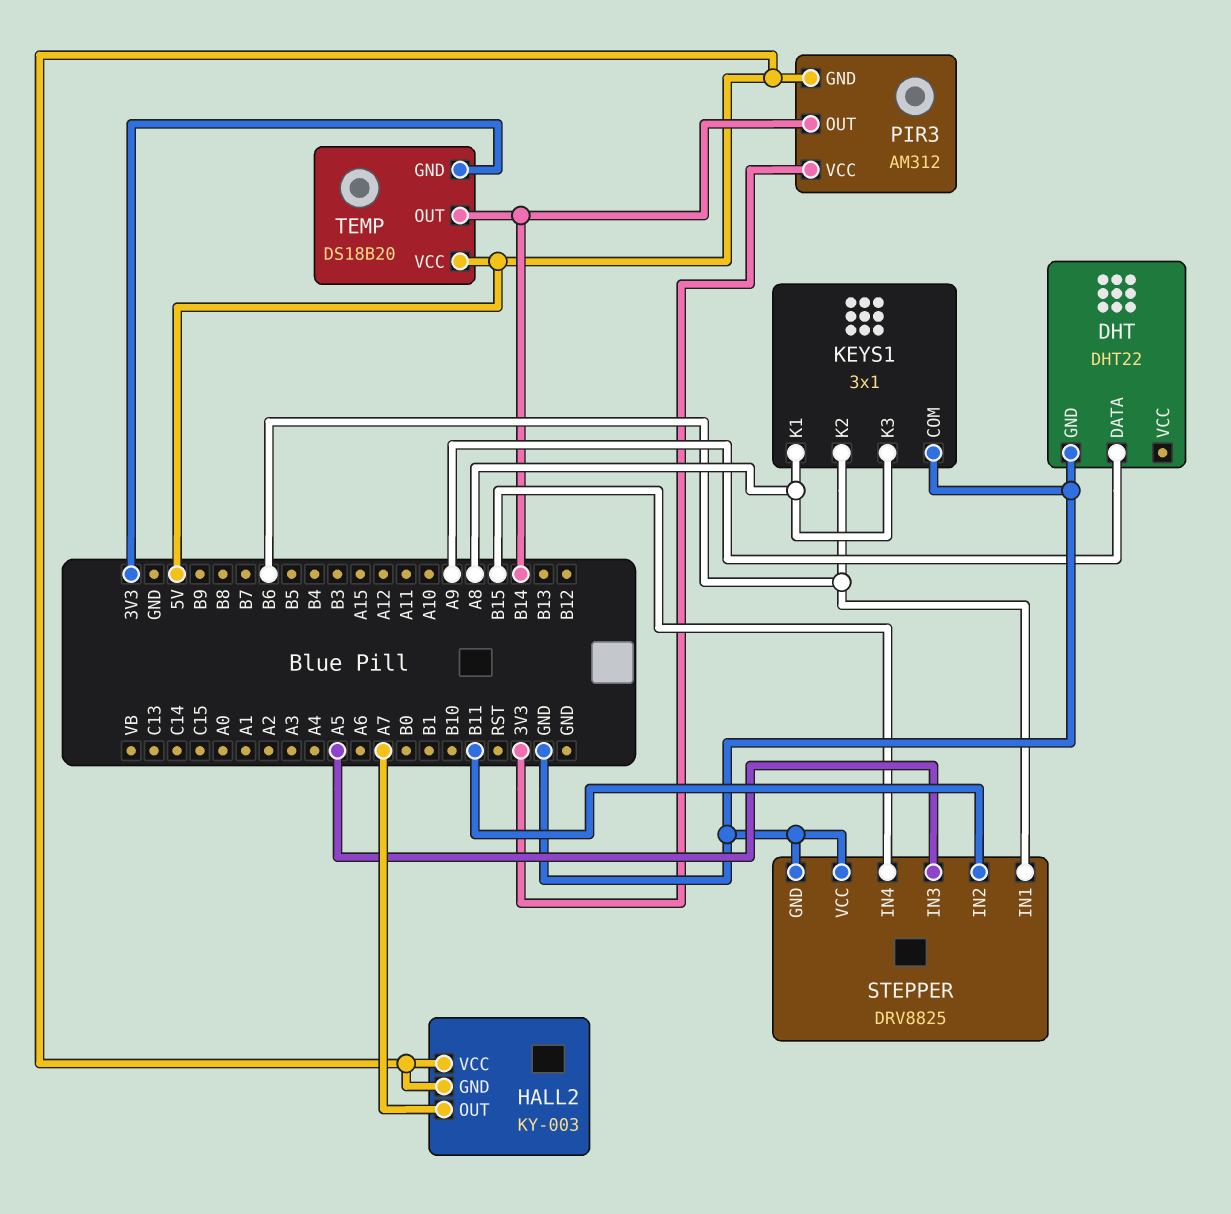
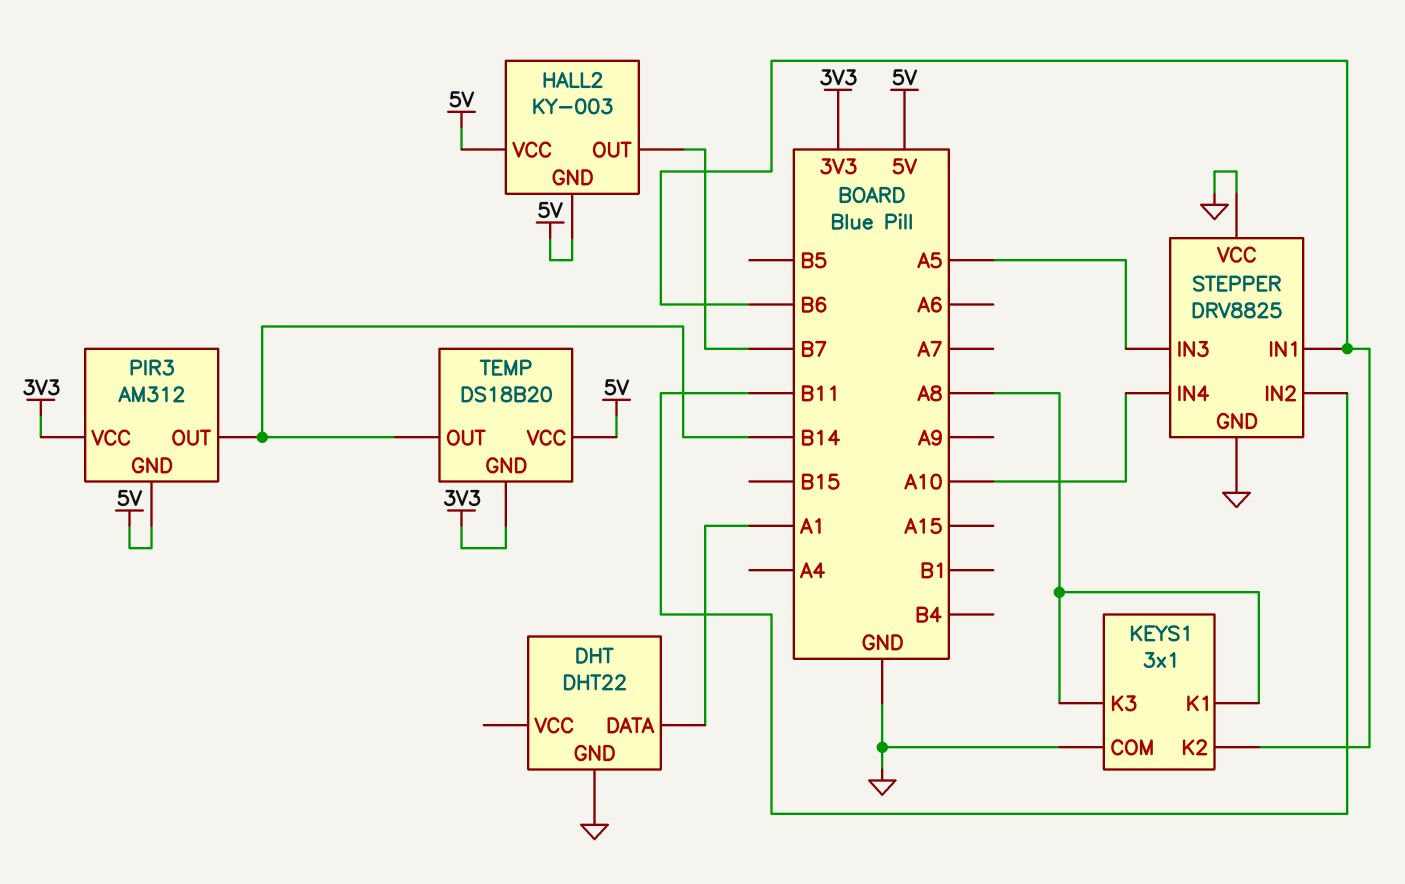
DHT pin DATA: A9 -> A1
HALL2 pin OUT: A7 -> B7
STEPPER pin IN4: B15 -> A10

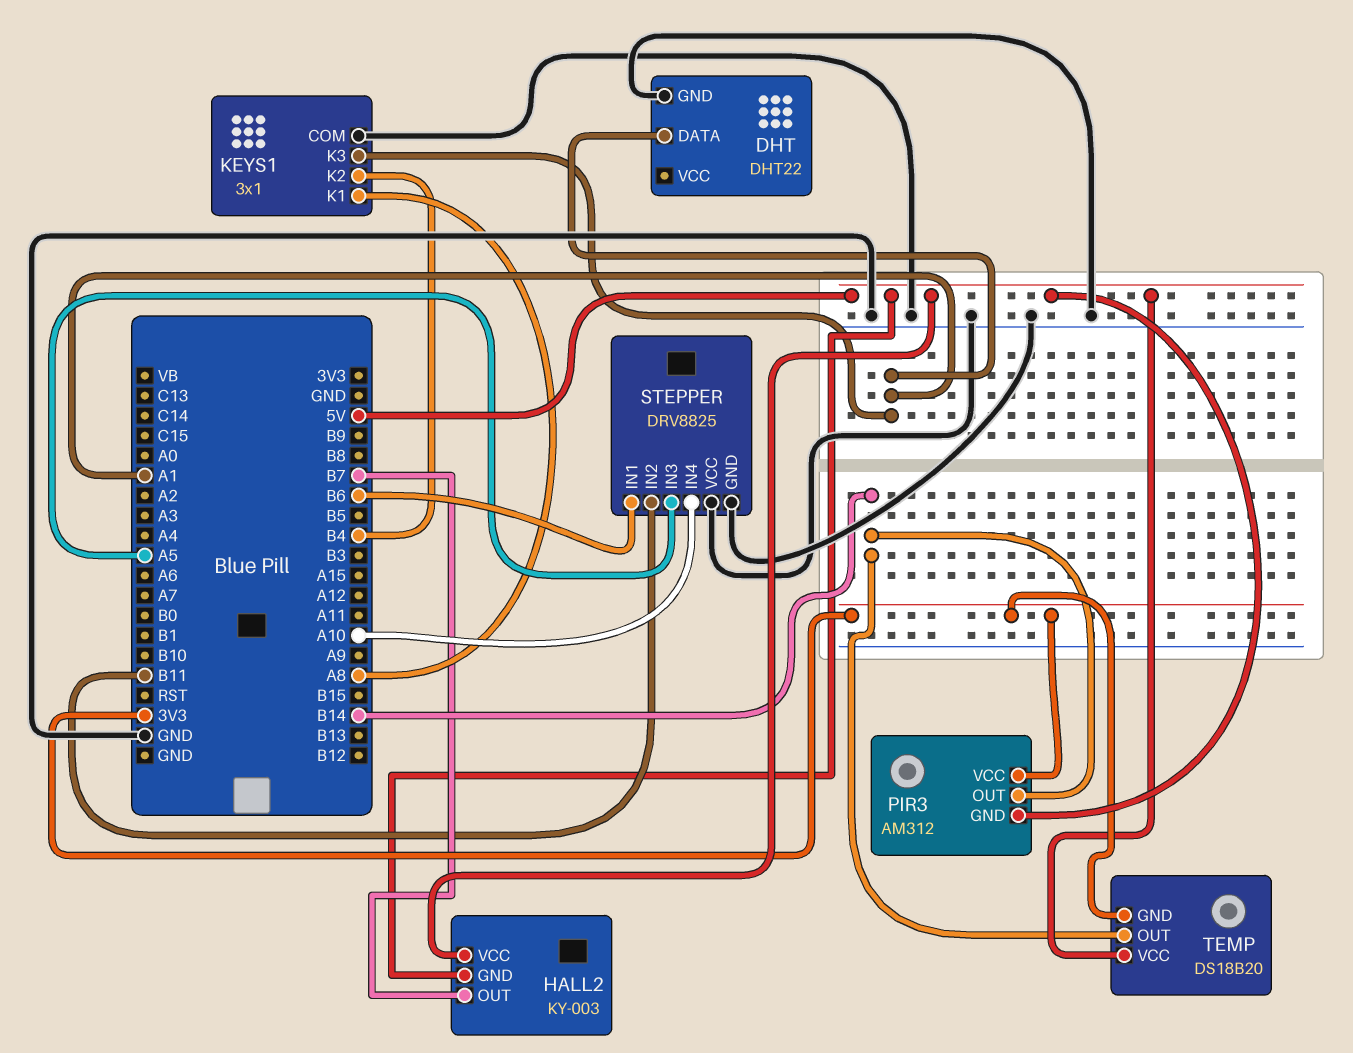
KEYS1 pin K2: B6 -> B4
KEYS1 pin K3: A8 -> A1

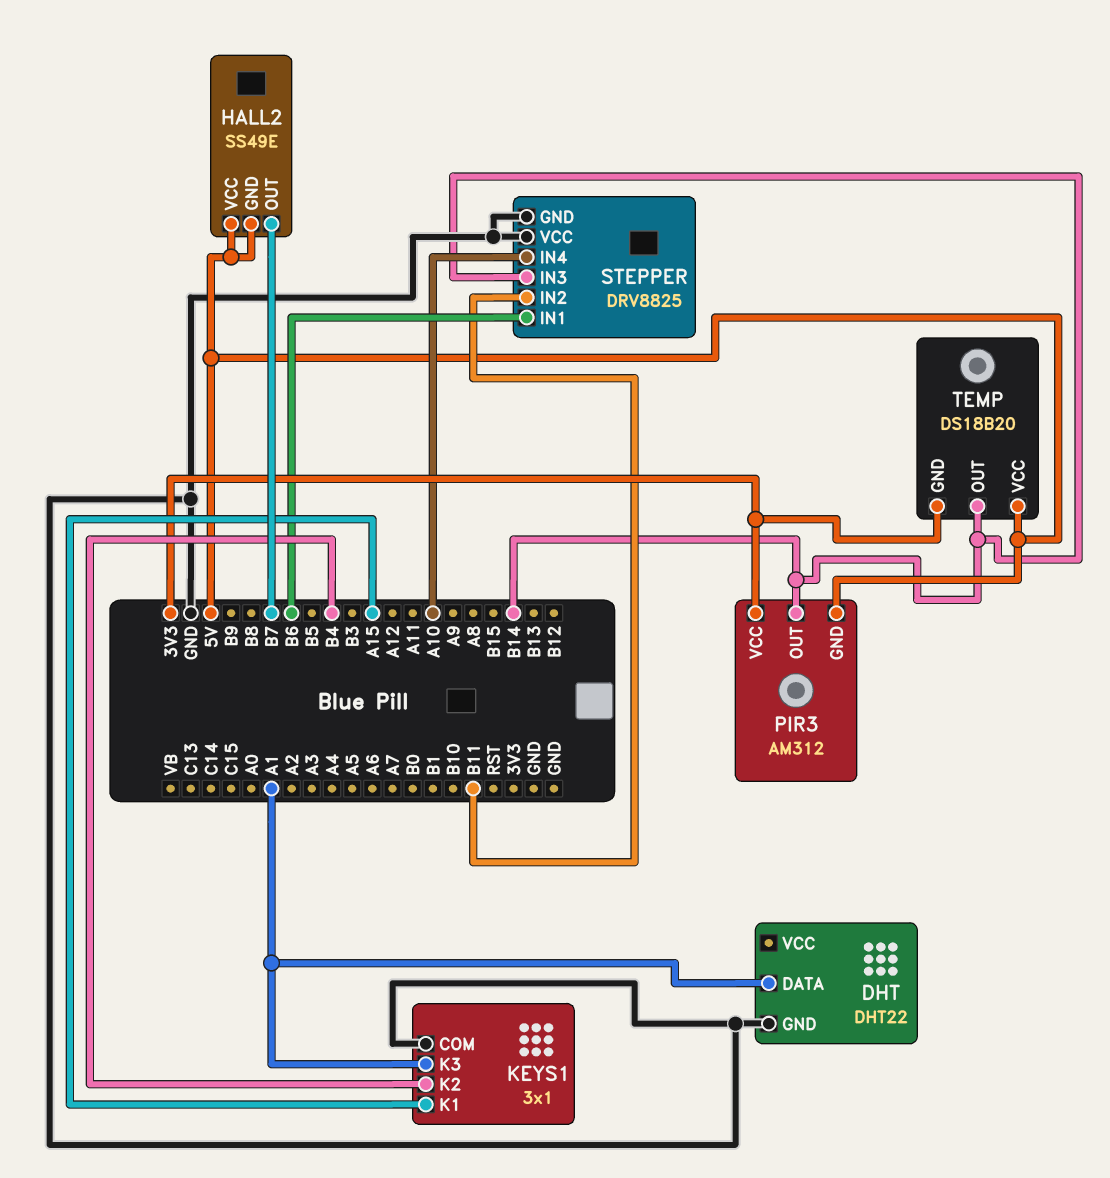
HALL2: KY-003 -> SS49E
KEYS1 pin K1: A8 -> A15
STEPPER pin IN3: A5 -> B14

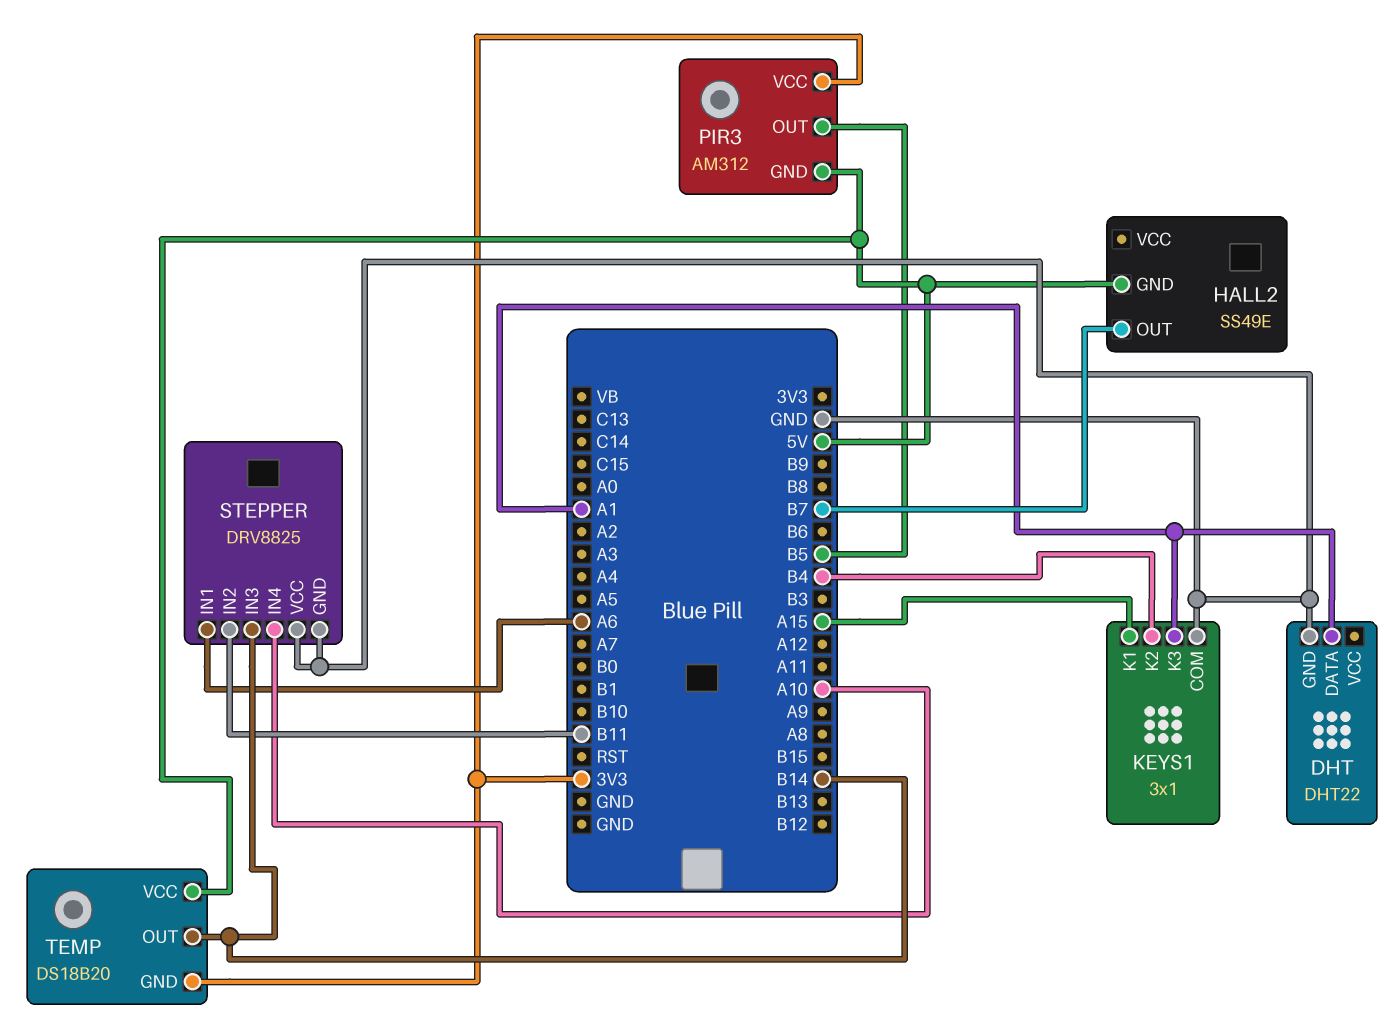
HALL2 pin VCC: 5V -> none
PIR3 pin OUT: B14 -> B5
STEPPER pin IN1: B6 -> A6

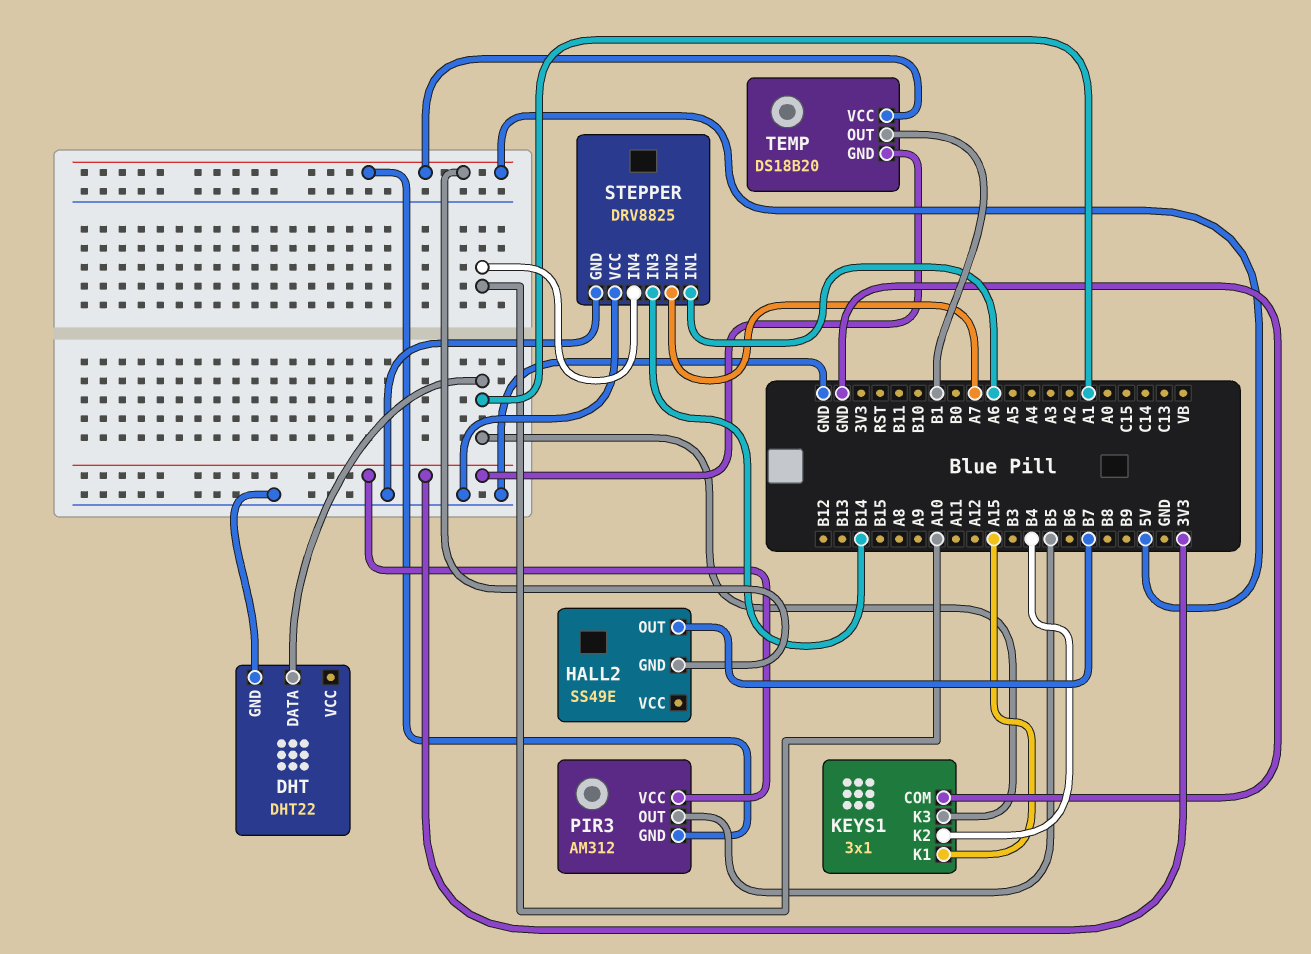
STEPPER pin IN2: B11 -> A7
TEMP pin OUT: B14 -> B1

